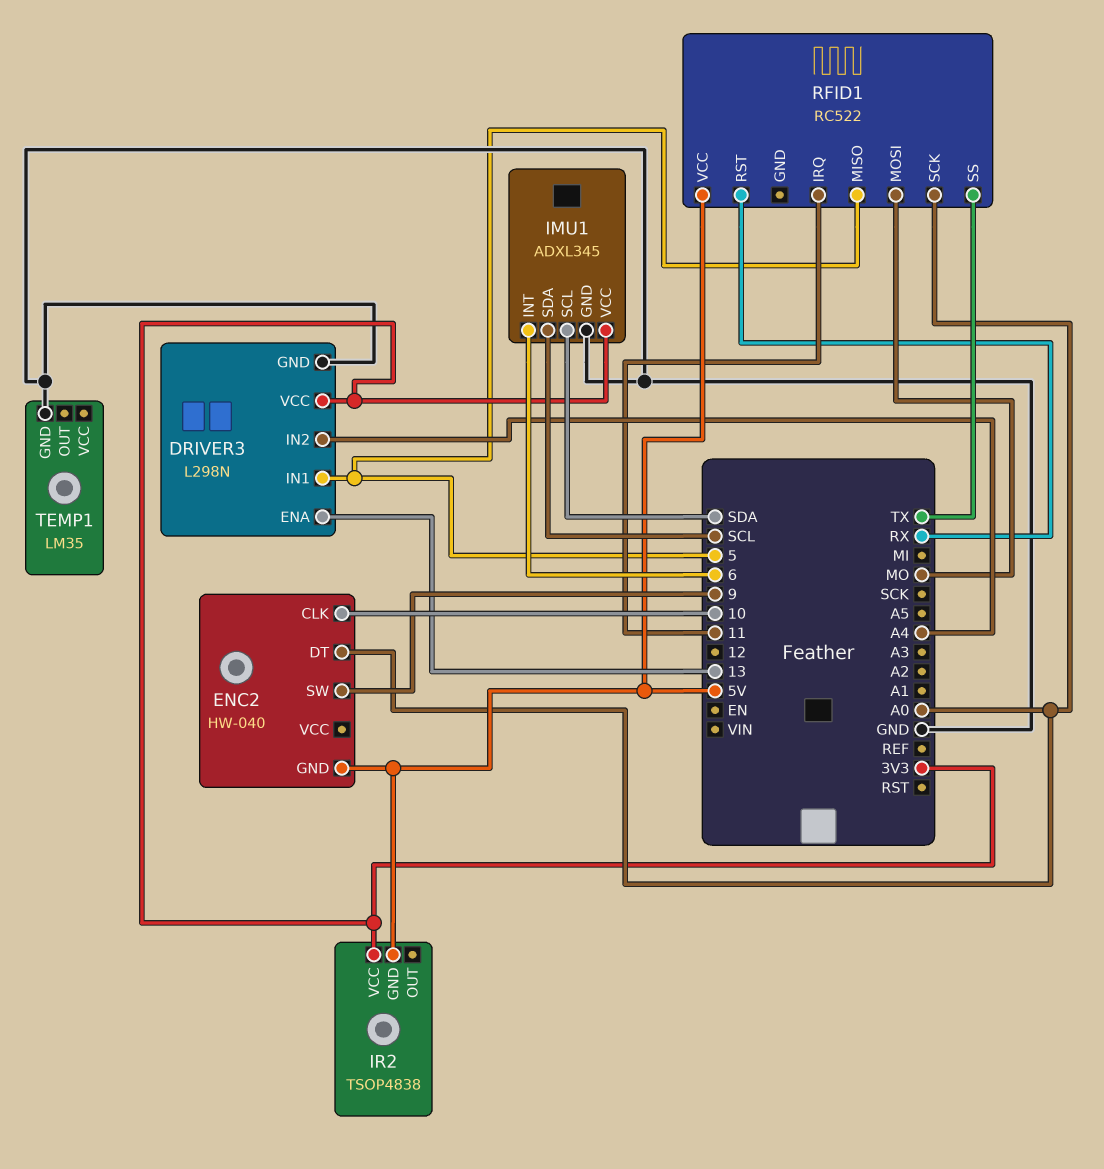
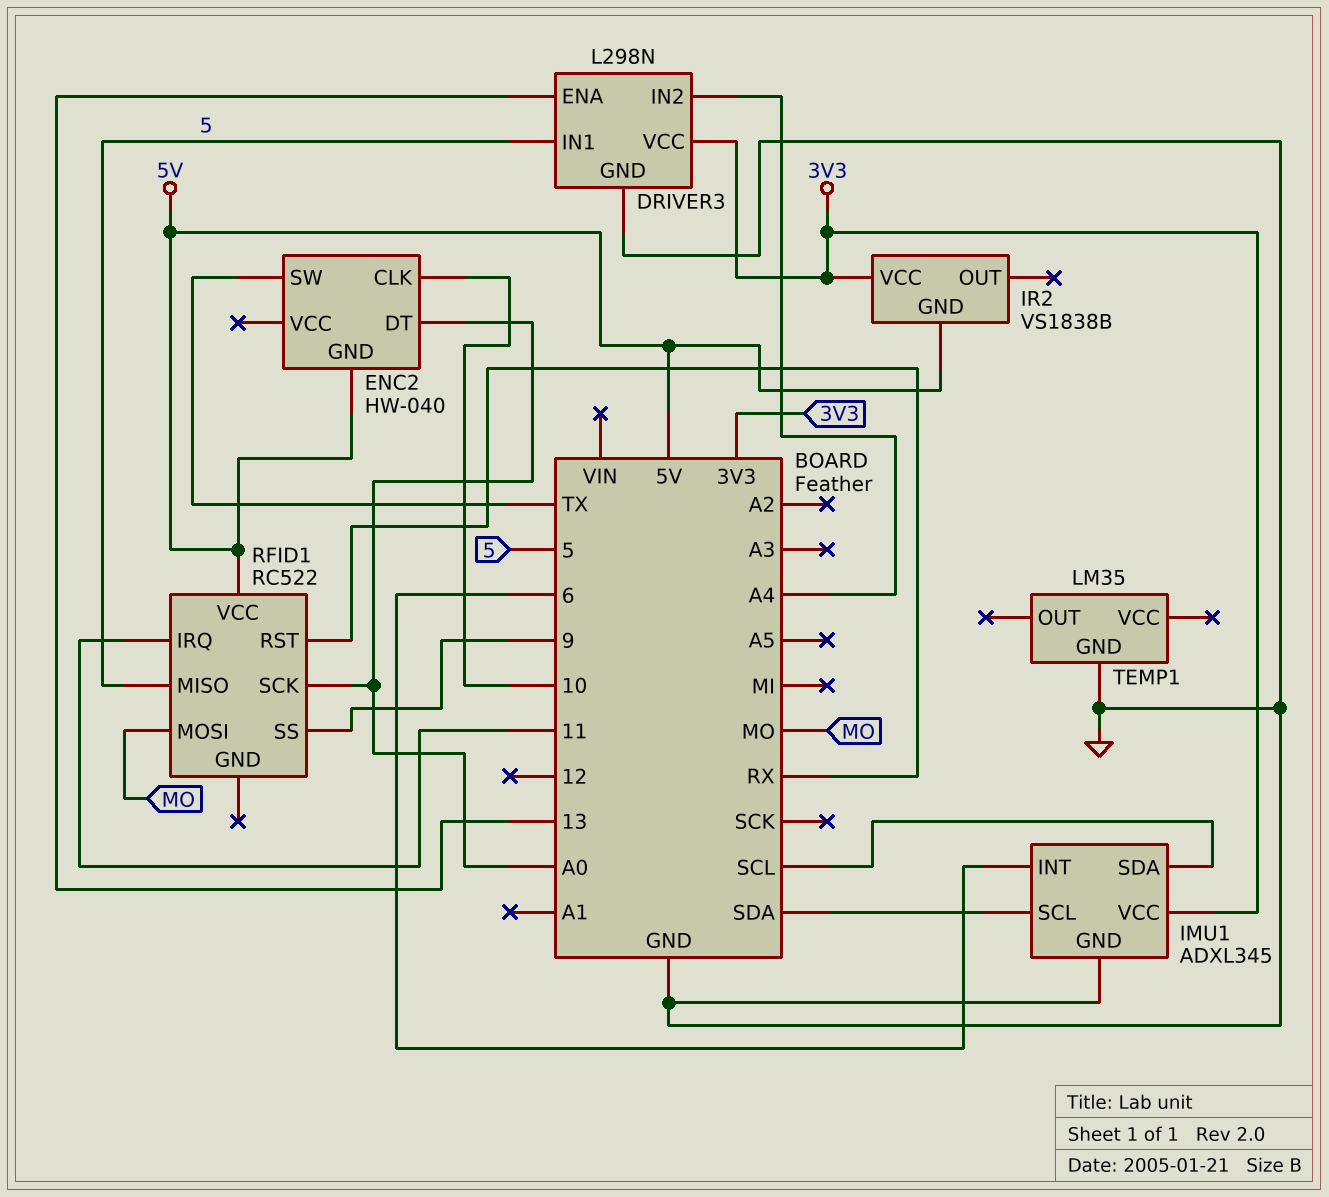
ENC2 pin SW: 9 -> TX
IR2: TSOP4838 -> VS1838B
RFID1 pin SS: TX -> 9

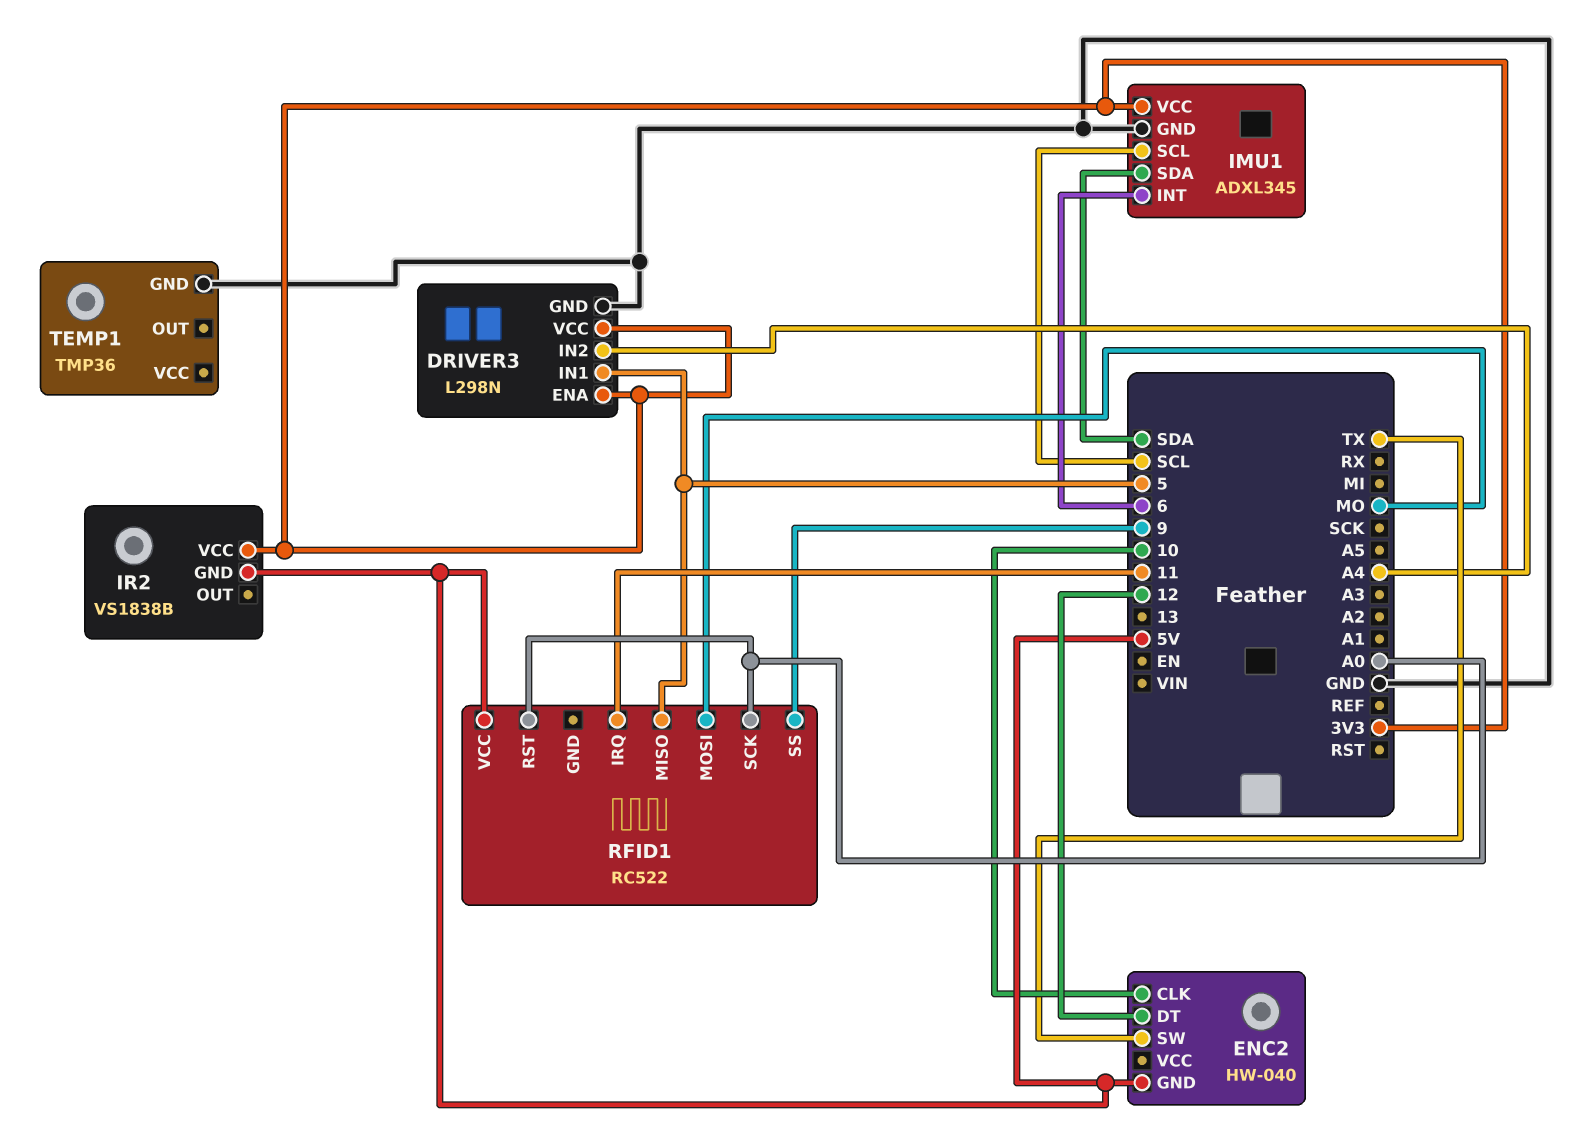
DRIVER3 pin ENA: 13 -> 3V3
ENC2 pin DT: A0 -> 12
IMU1 pin SCL: SDA -> SCL
IMU1 pin SDA: SCL -> SDA
RFID1 pin RST: RX -> A0
TEMP1: LM35 -> TMP36

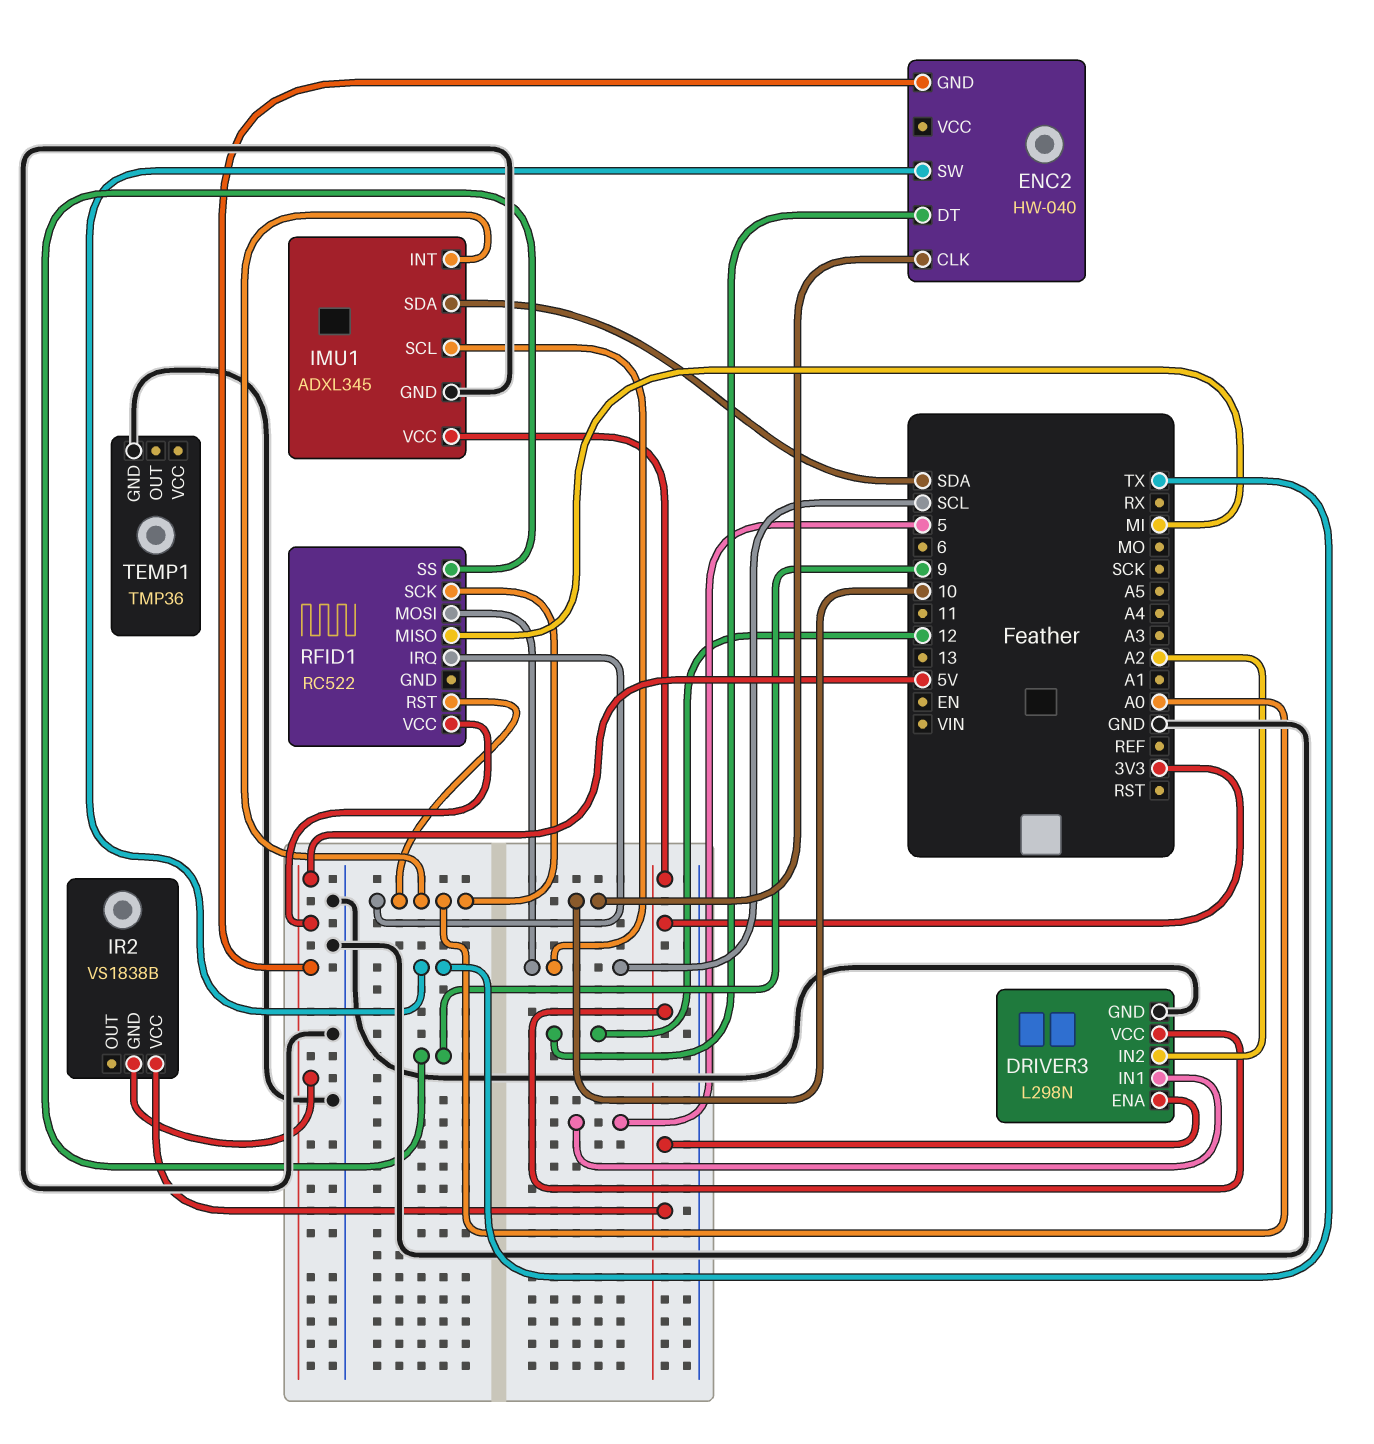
DRIVER3 pin IN2: A4 -> A2
IMU1 pin INT: 6 -> A0
RFID1 pin IRQ: 11 -> A0
RFID1 pin MISO: 5 -> MI
RFID1 pin MOSI: MO -> SCL

